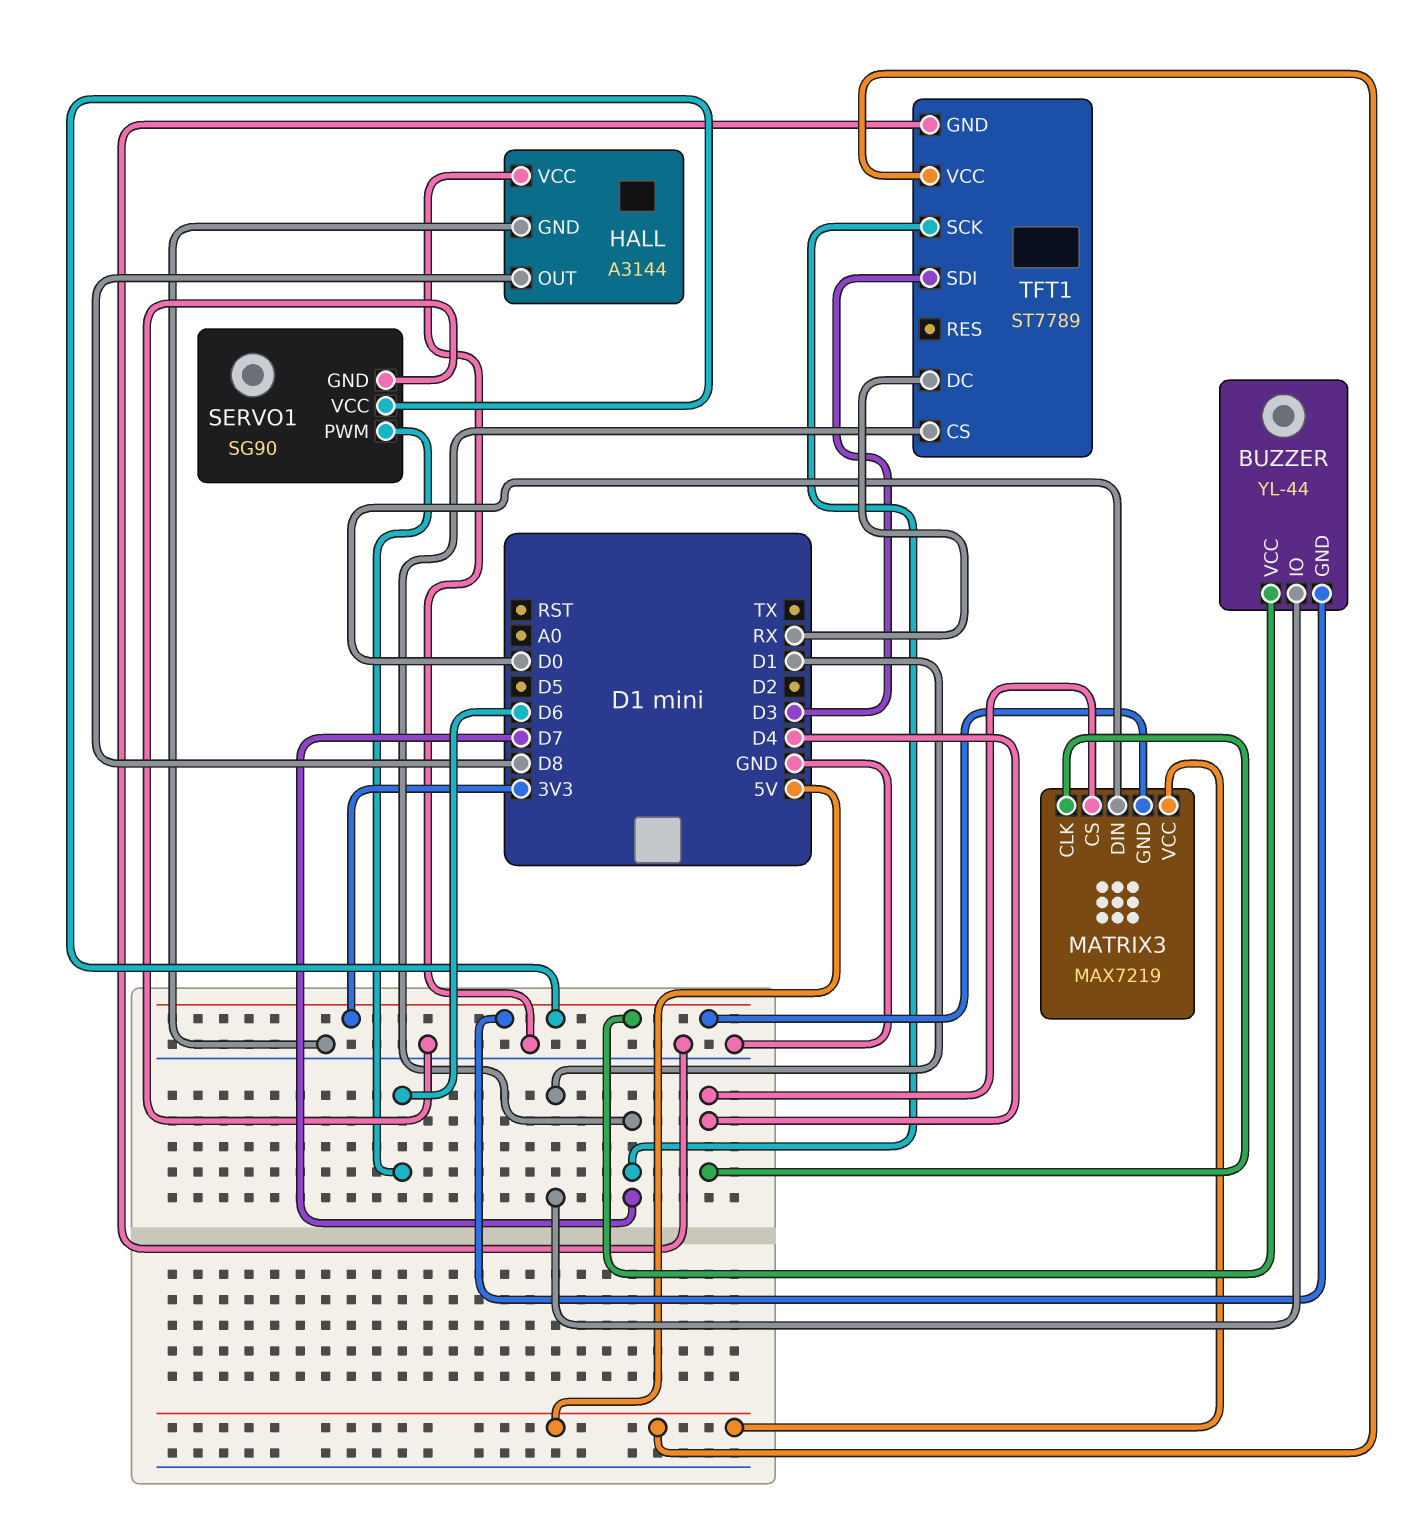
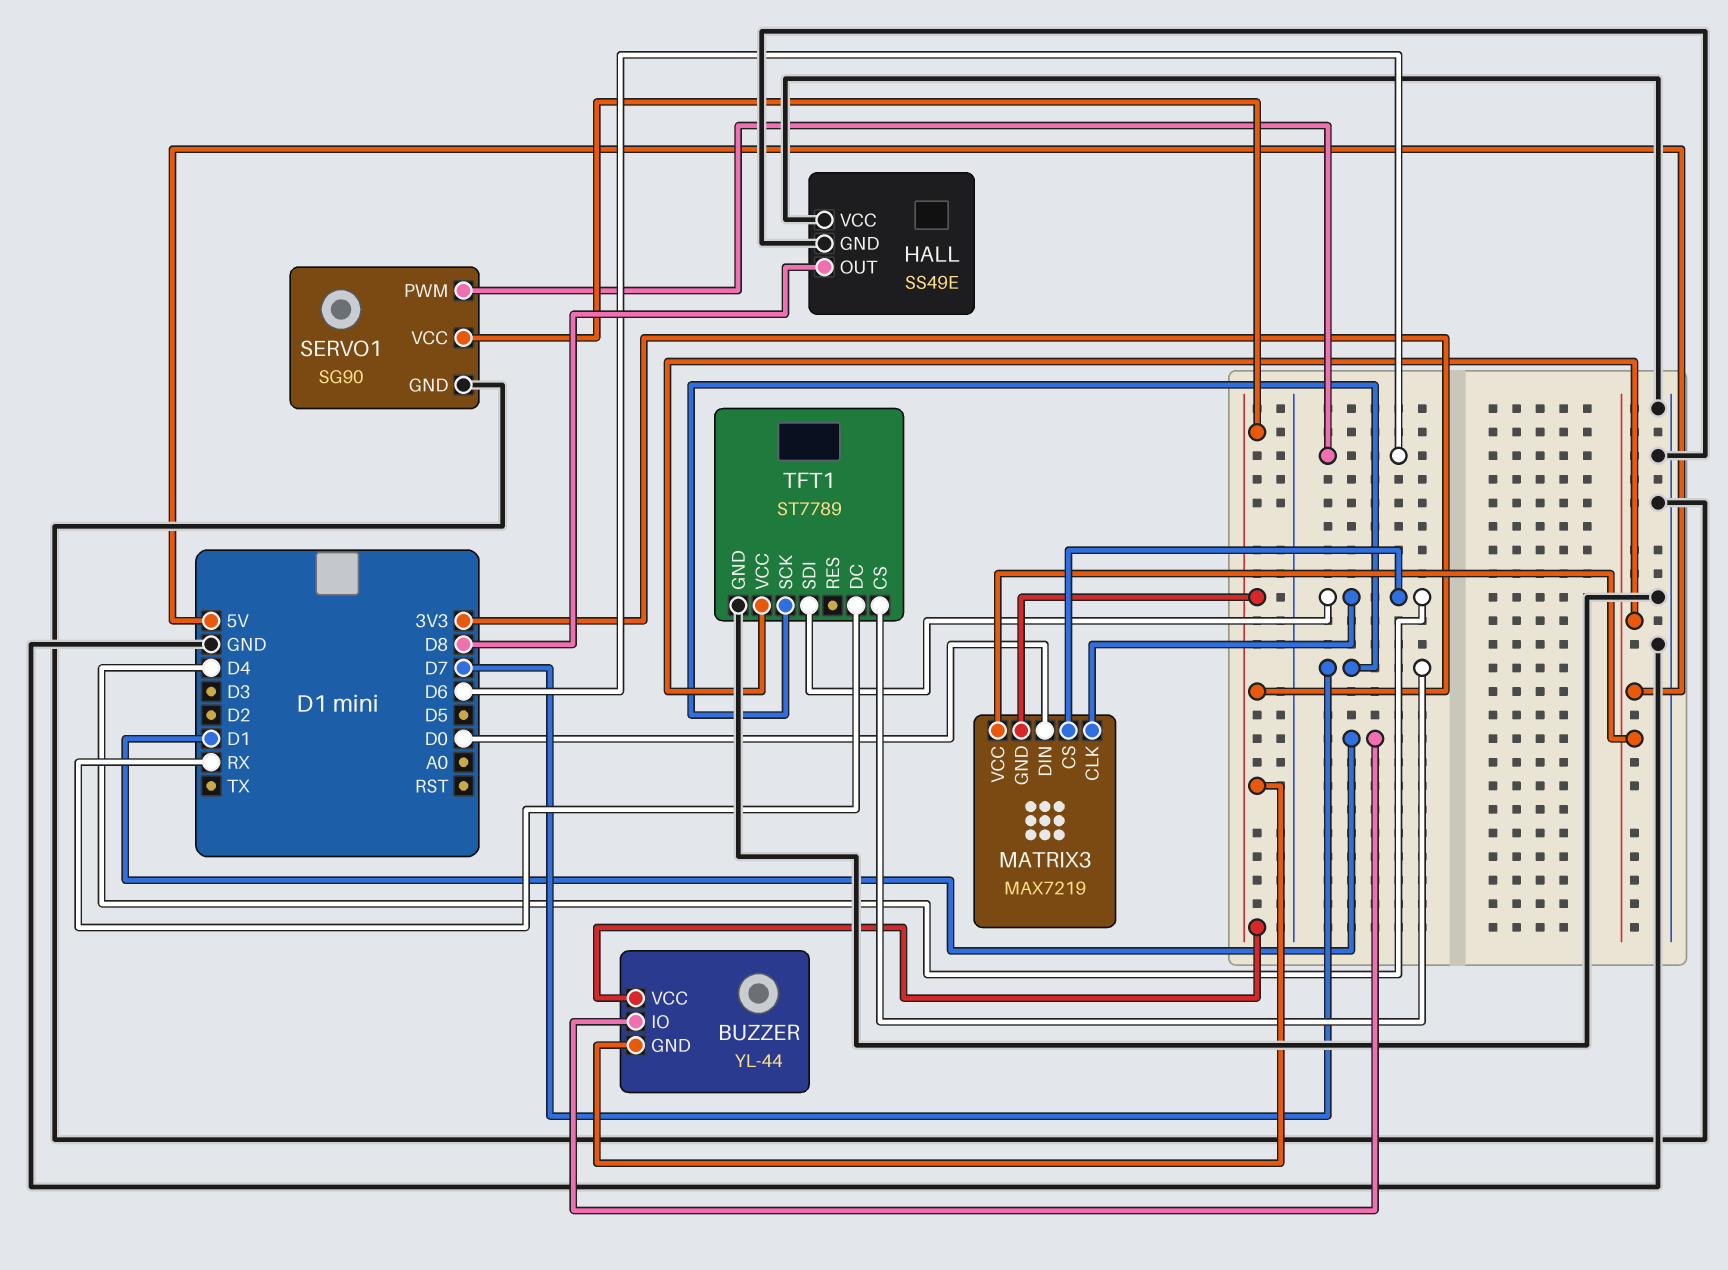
HALL: A3144 -> SS49E
TFT1 pin SDI: D3 -> D4

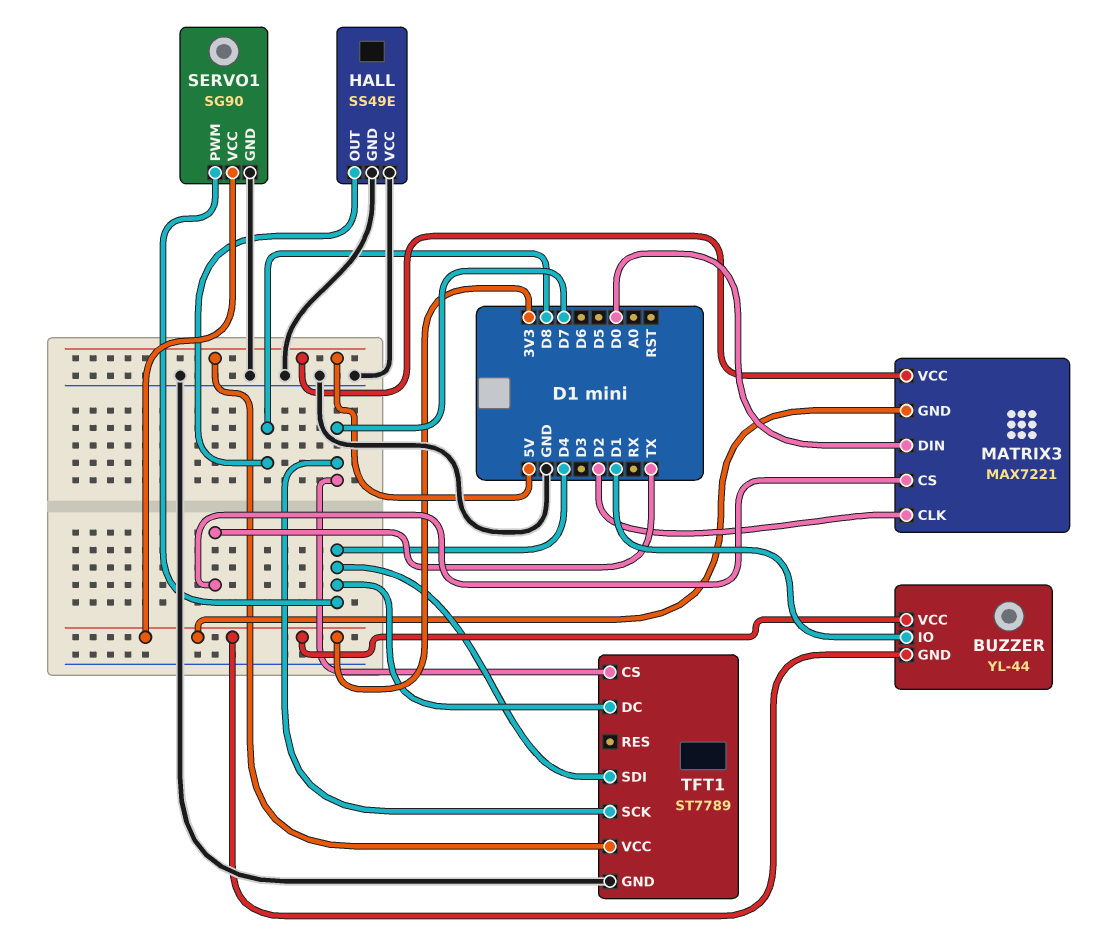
MATRIX3: MAX7219 -> MAX7221
MATRIX3 pin CLK: D4 -> D2
MATRIX3 pin CS: D4 -> TX
SERVO1 pin PWM: D6 -> D4
TFT1 pin DC: RX -> D4

